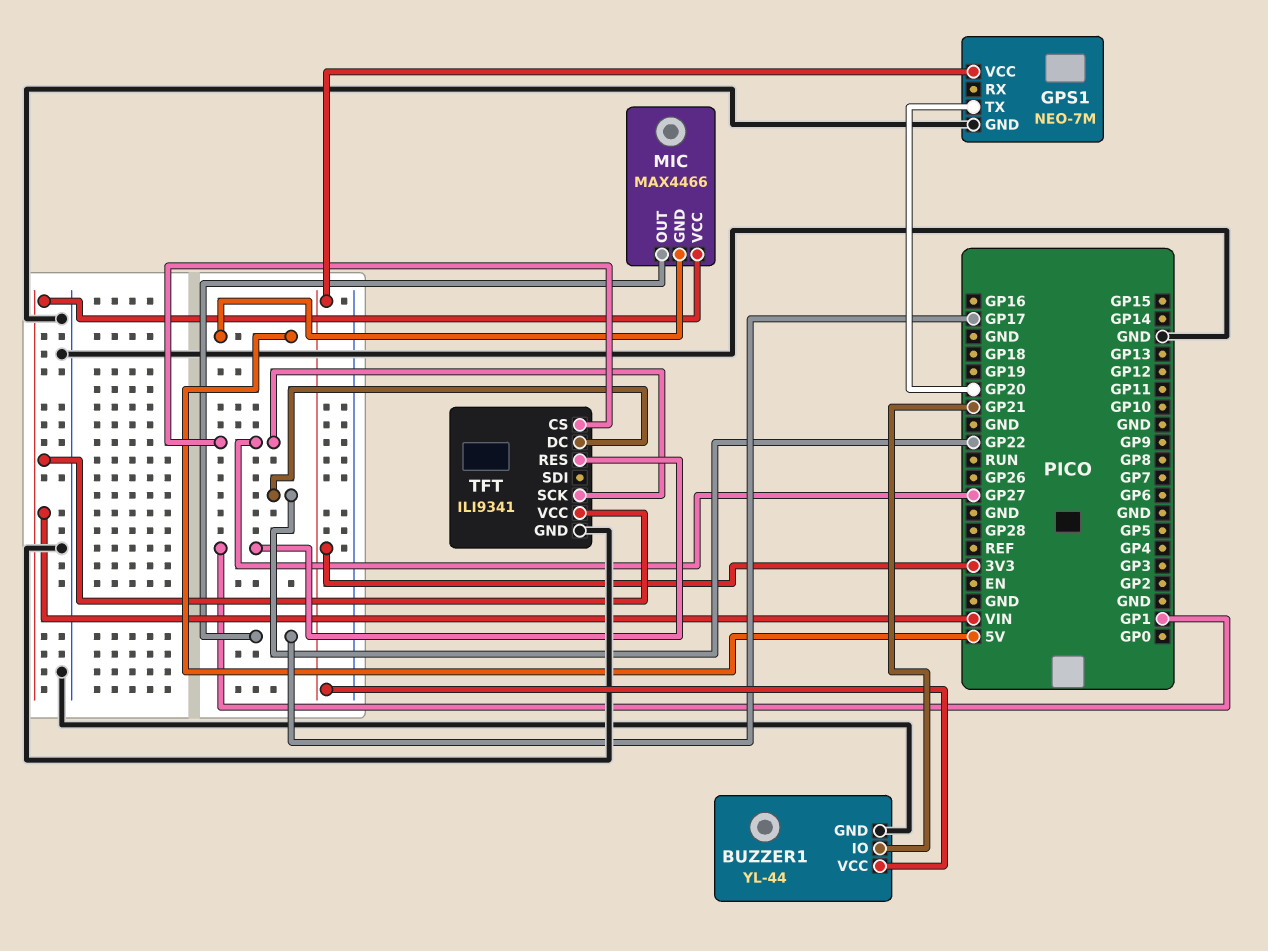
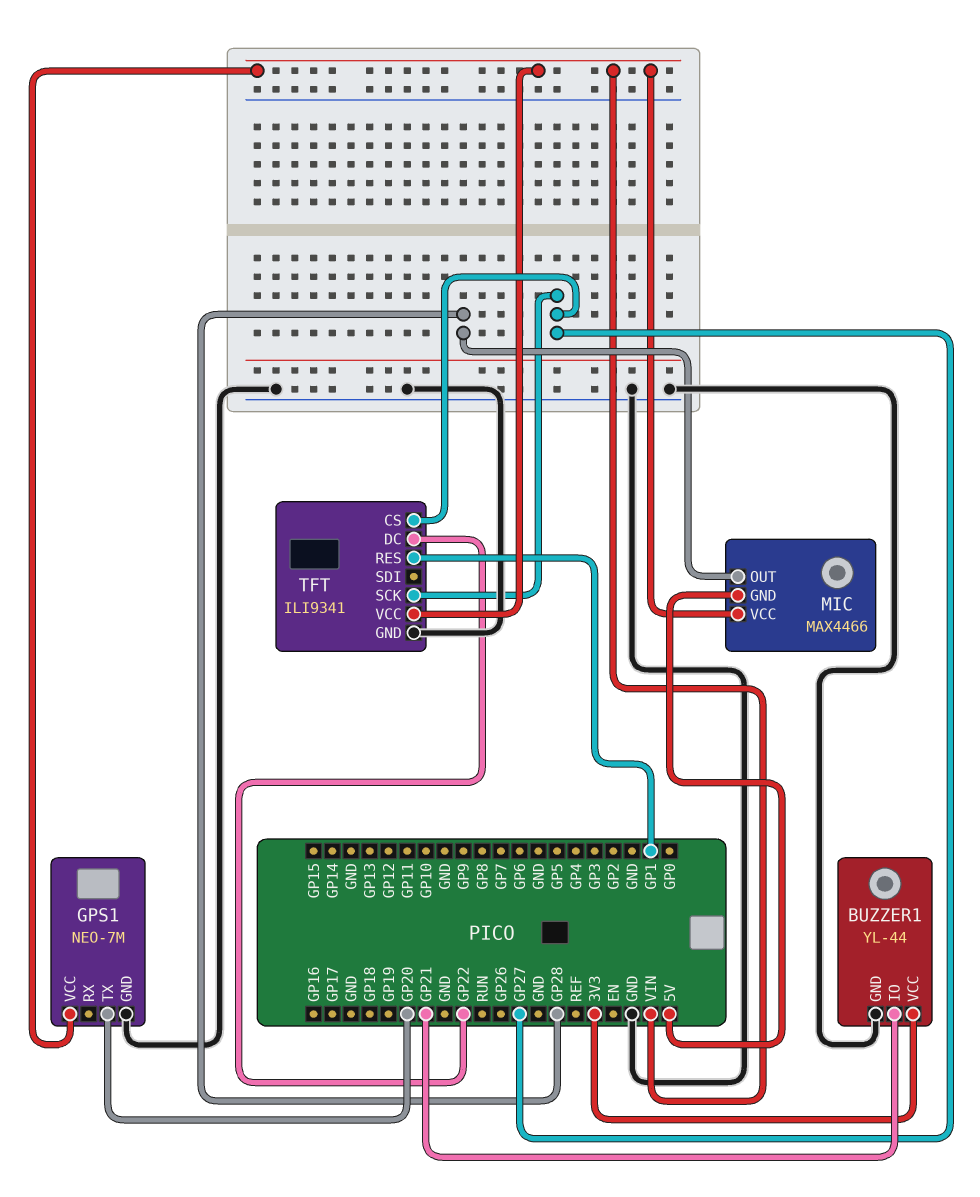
GPS1 pin VCC: 3V3 -> VIN
MIC pin OUT: GP17 -> GP28

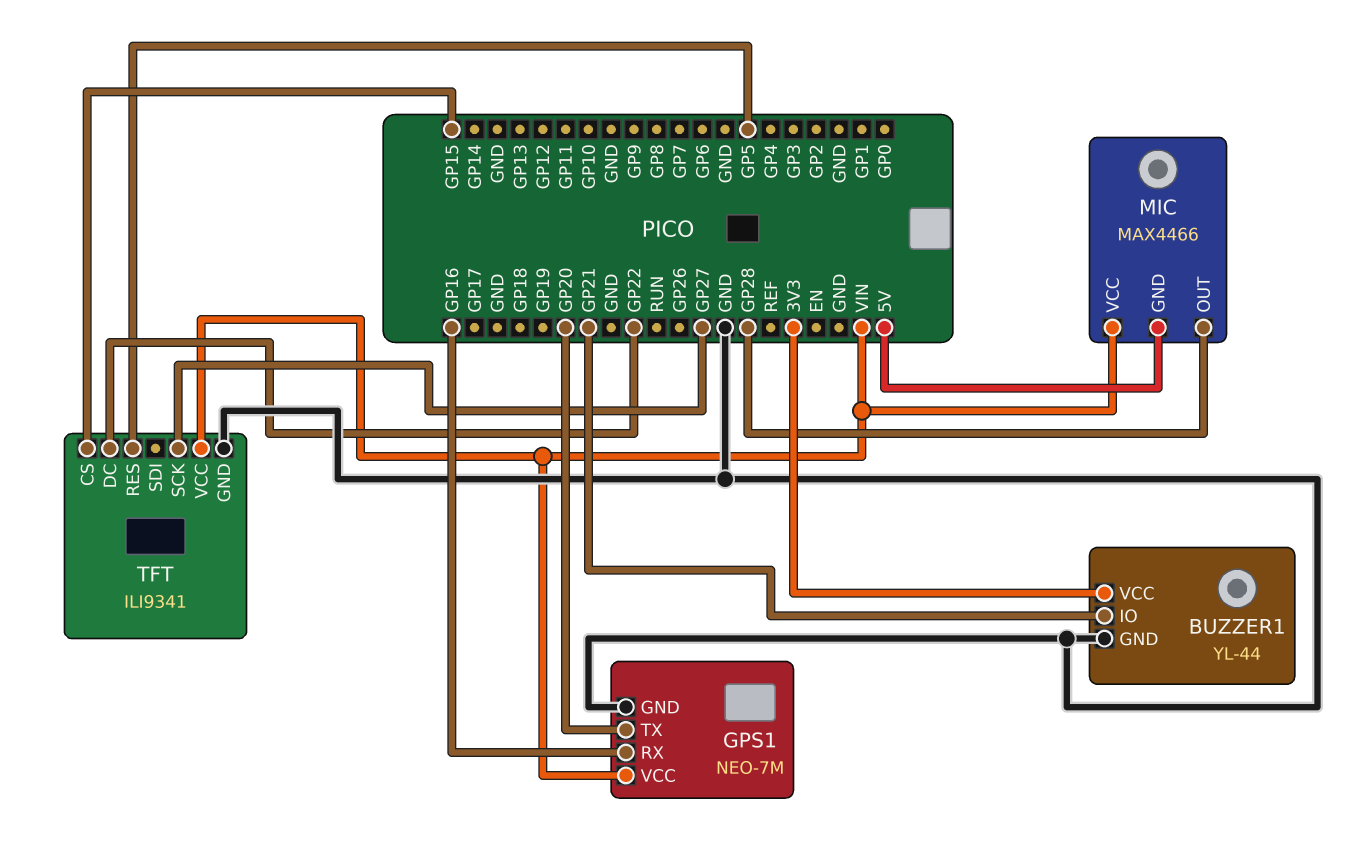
GPS1 pin RX: none -> GP16
TFT pin CS: GP27 -> GP15
TFT pin RES: GP1 -> GP5

